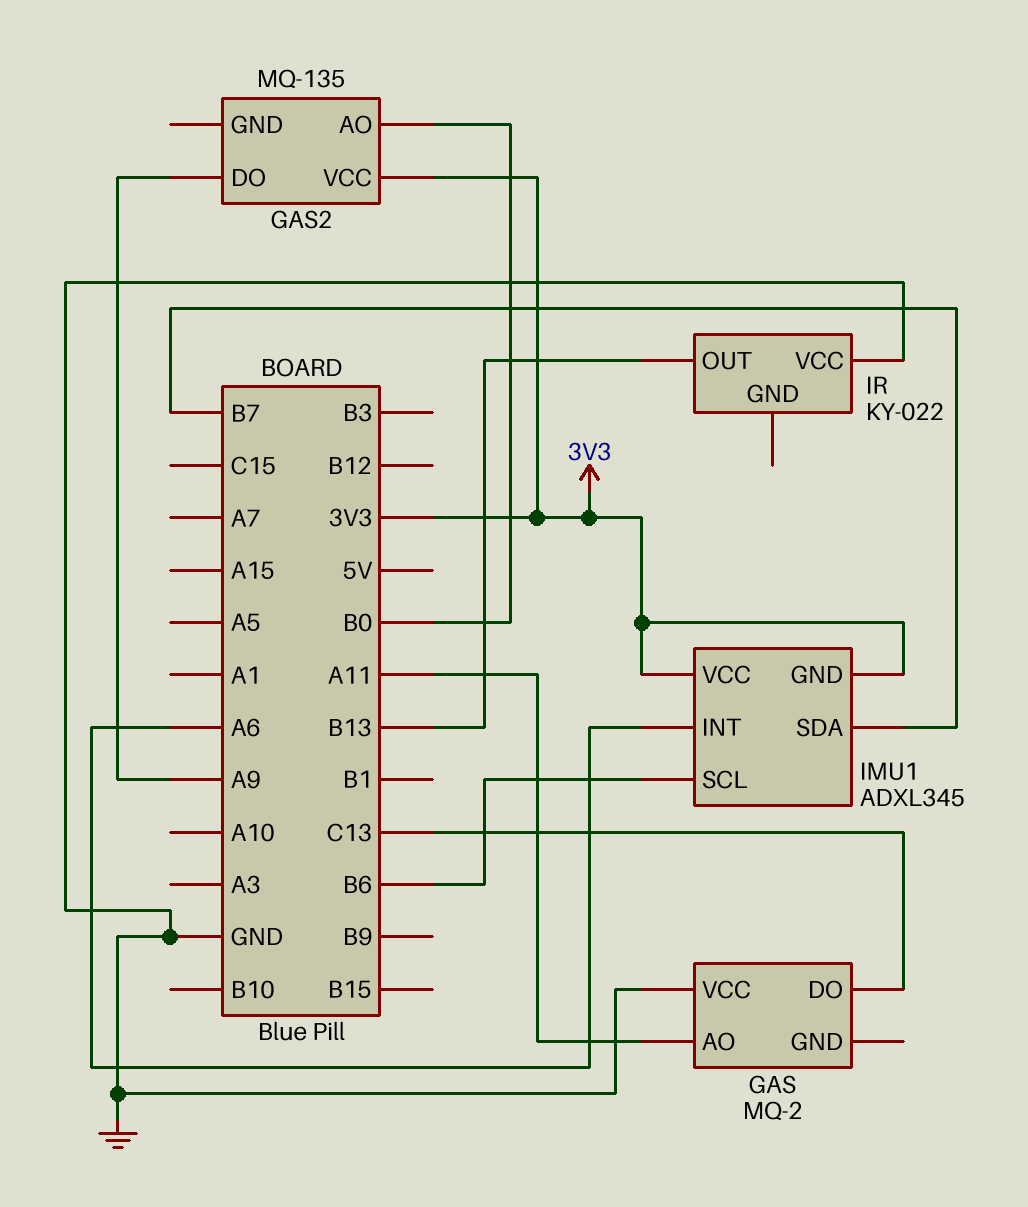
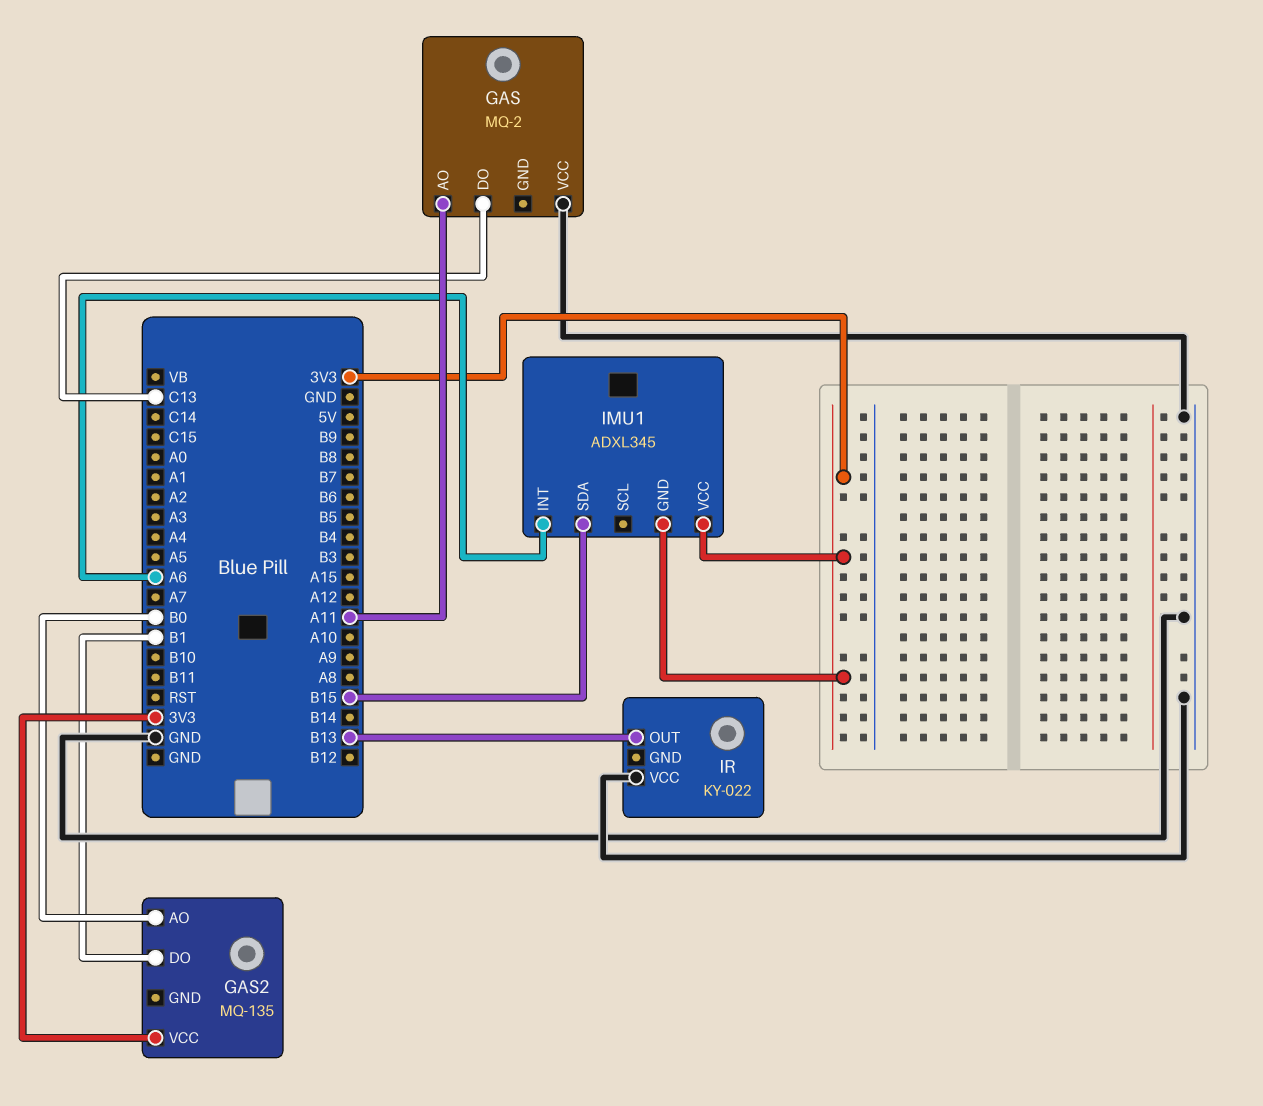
GAS2 pin DO: A9 -> B1
IMU1 pin SCL: B6 -> none
IMU1 pin SDA: B7 -> B15

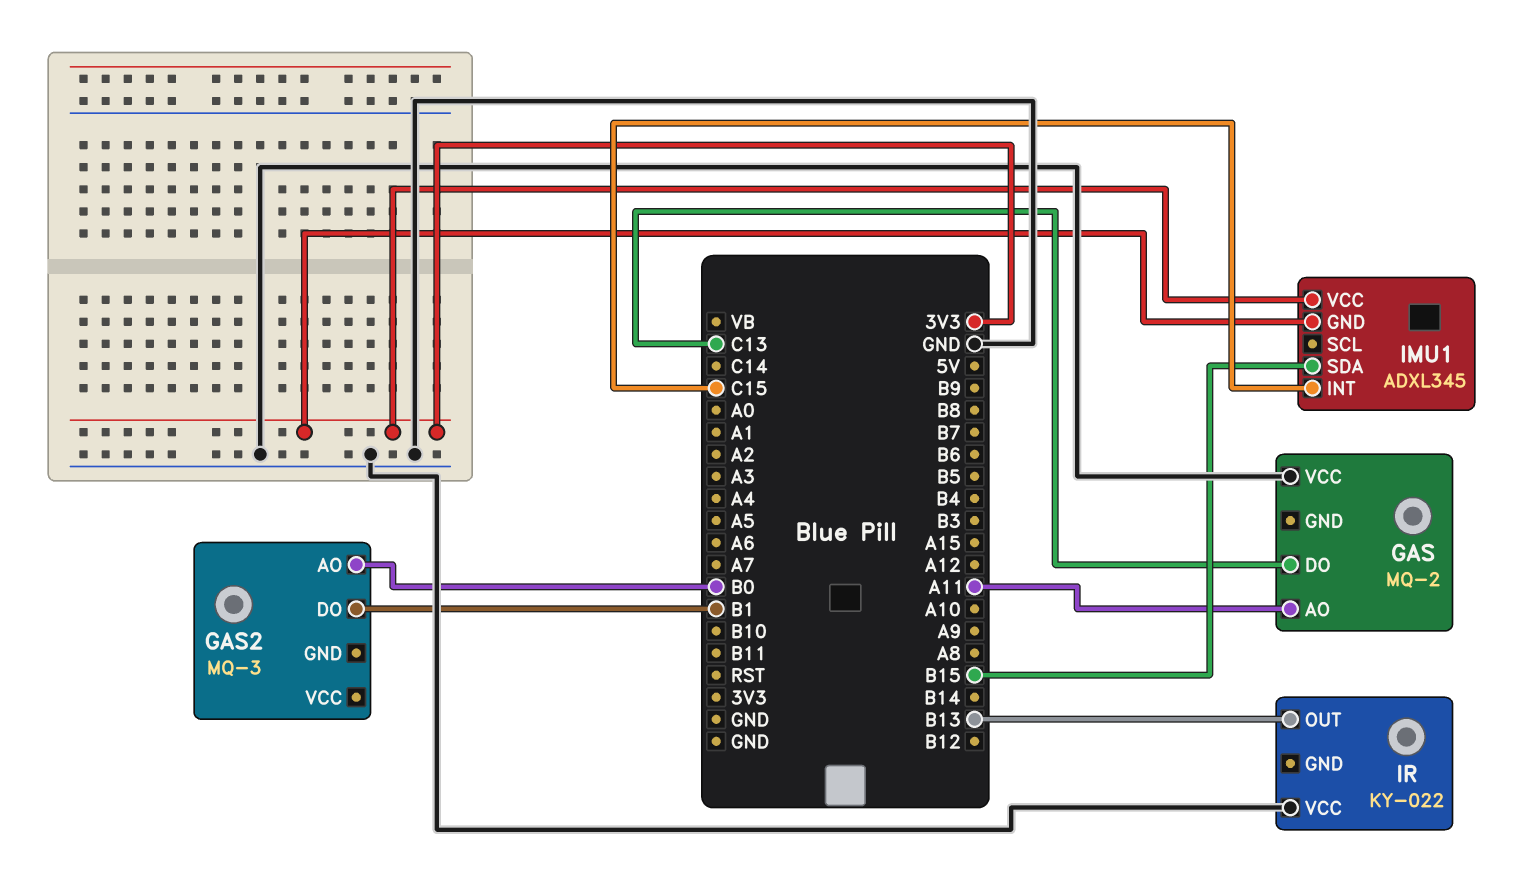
GAS2: MQ-135 -> MQ-3
GAS2 pin VCC: 3V3 -> none
IMU1 pin INT: A6 -> C15

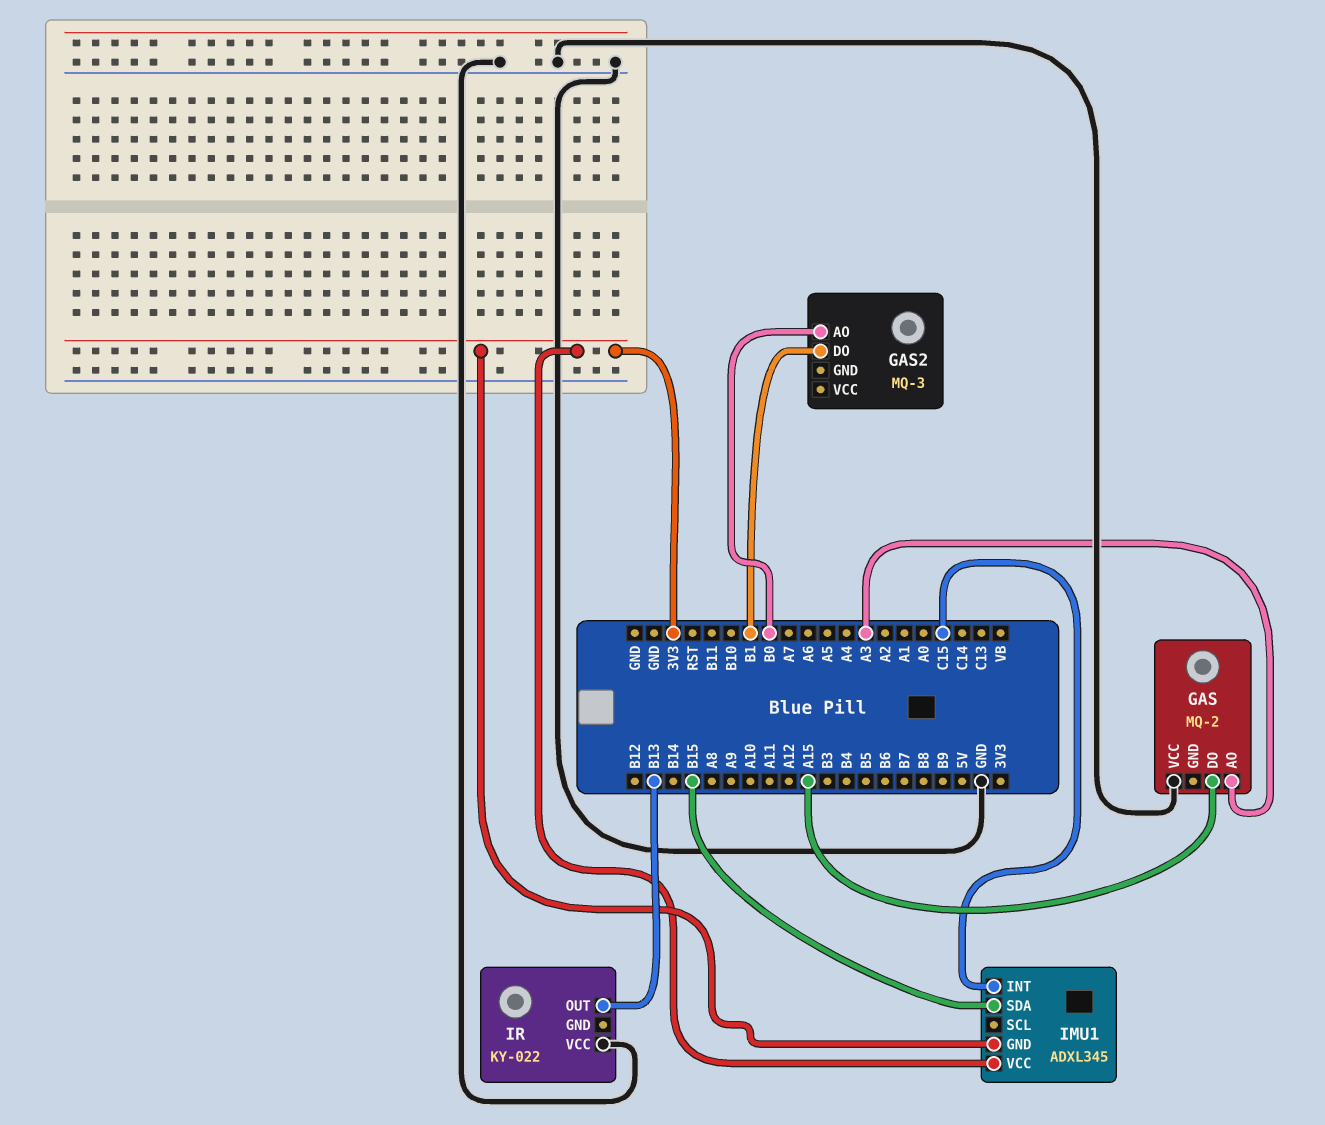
GAS pin AO: A11 -> A3
GAS pin DO: C13 -> A15

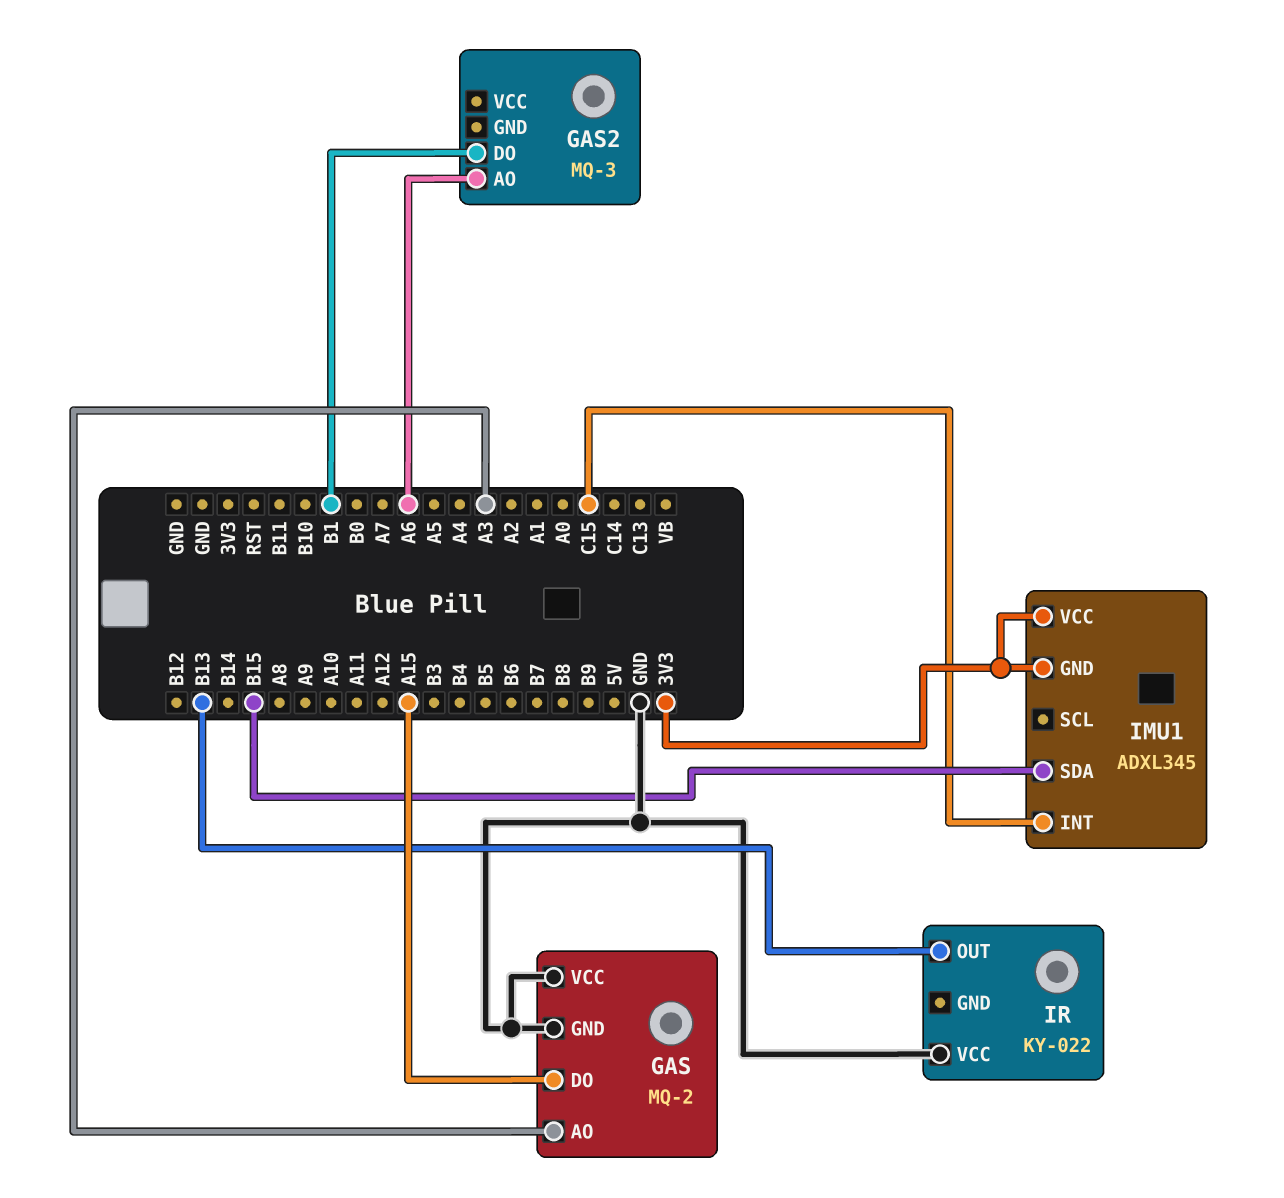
GAS pin GND: none -> GND
GAS2 pin AO: B0 -> A6

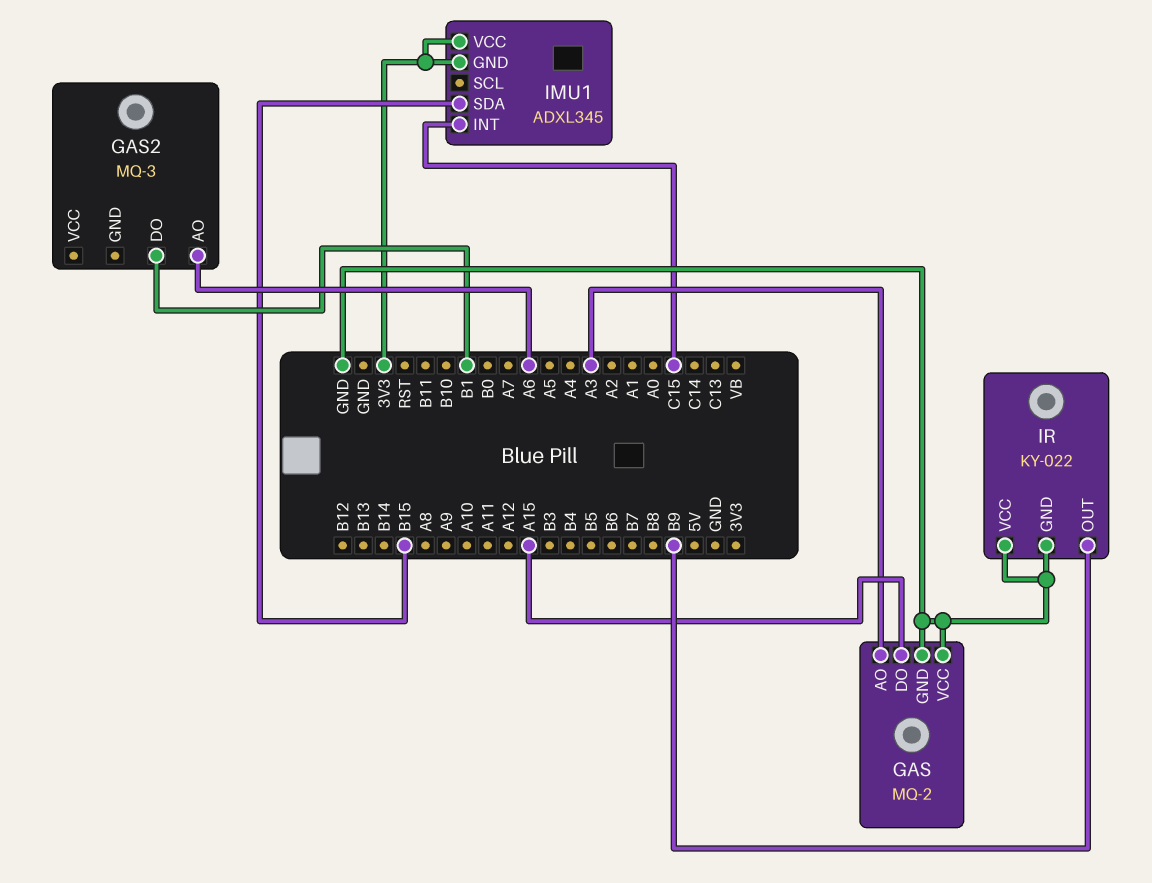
IR pin GND: none -> GND
IR pin OUT: B13 -> B9

